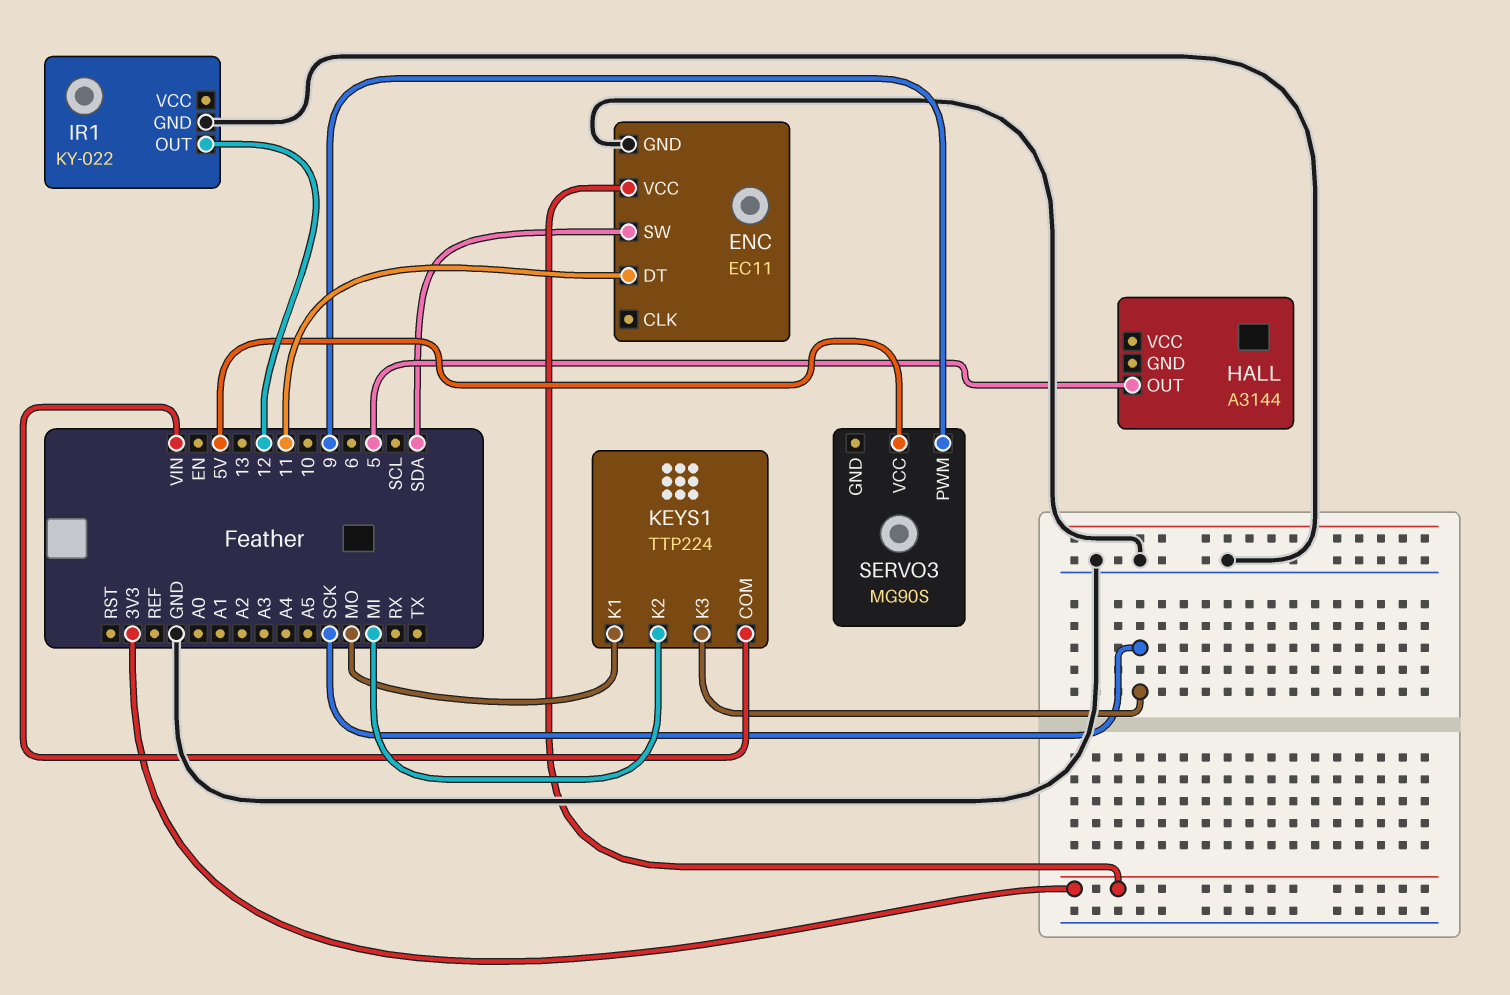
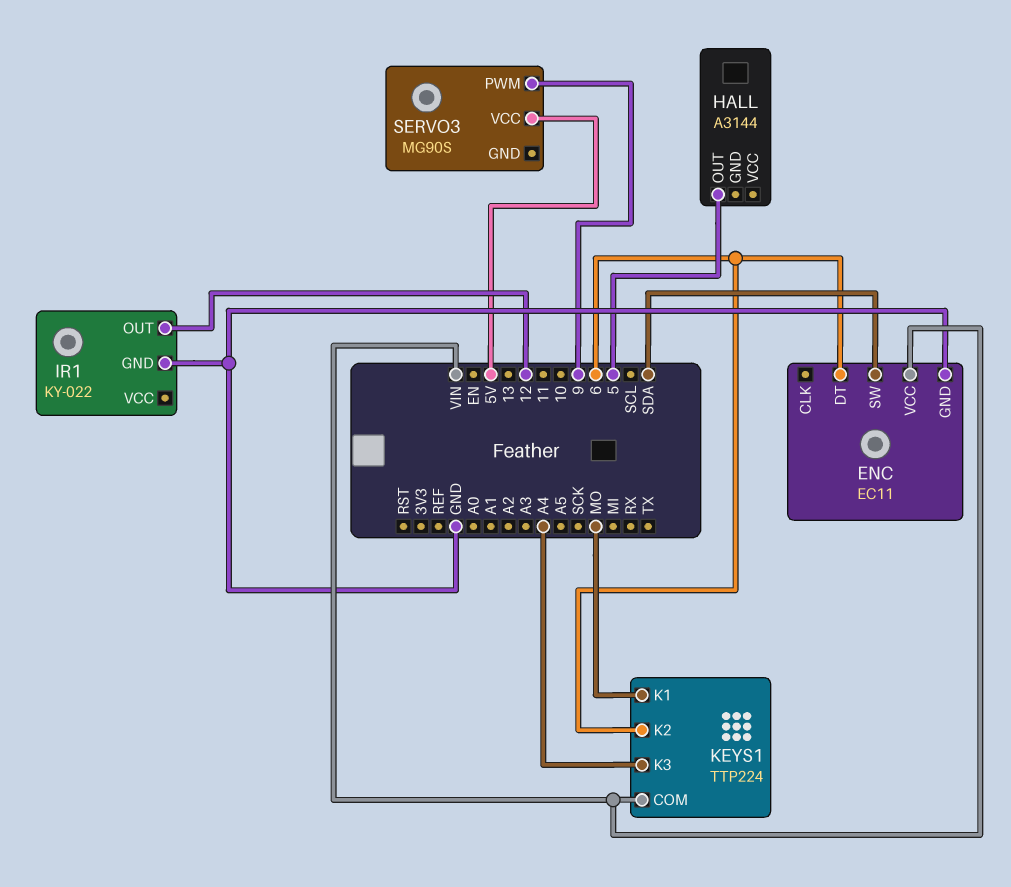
ENC pin DT: 11 -> 6
ENC pin VCC: 3V3 -> VIN
KEYS1 pin K2: MI -> 6
KEYS1 pin K3: SCK -> A4

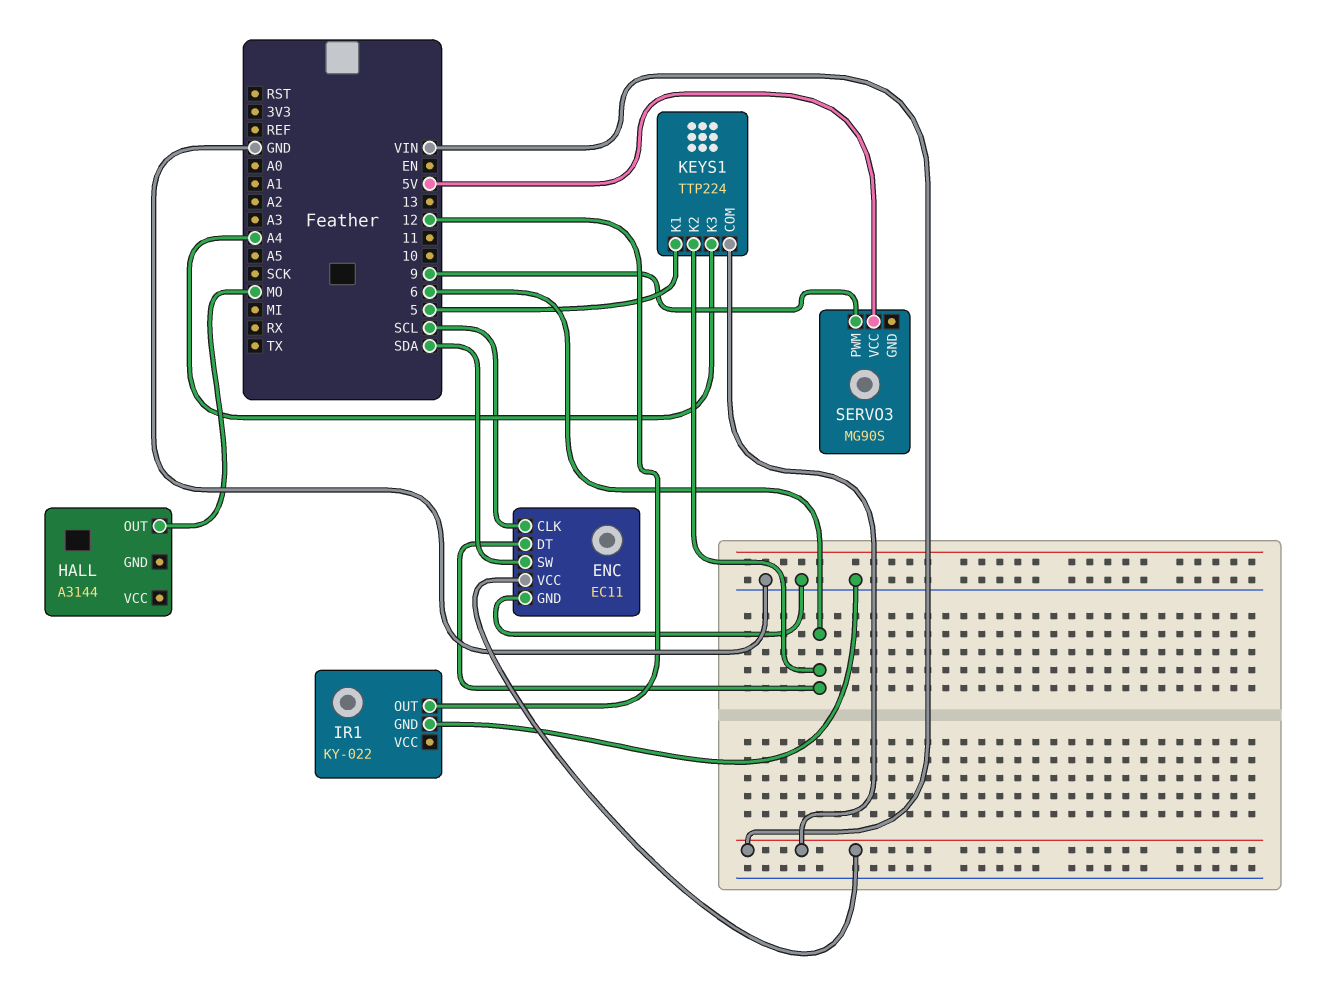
ENC pin CLK: none -> SCL
HALL pin OUT: 5 -> MO
KEYS1 pin K1: MO -> 5

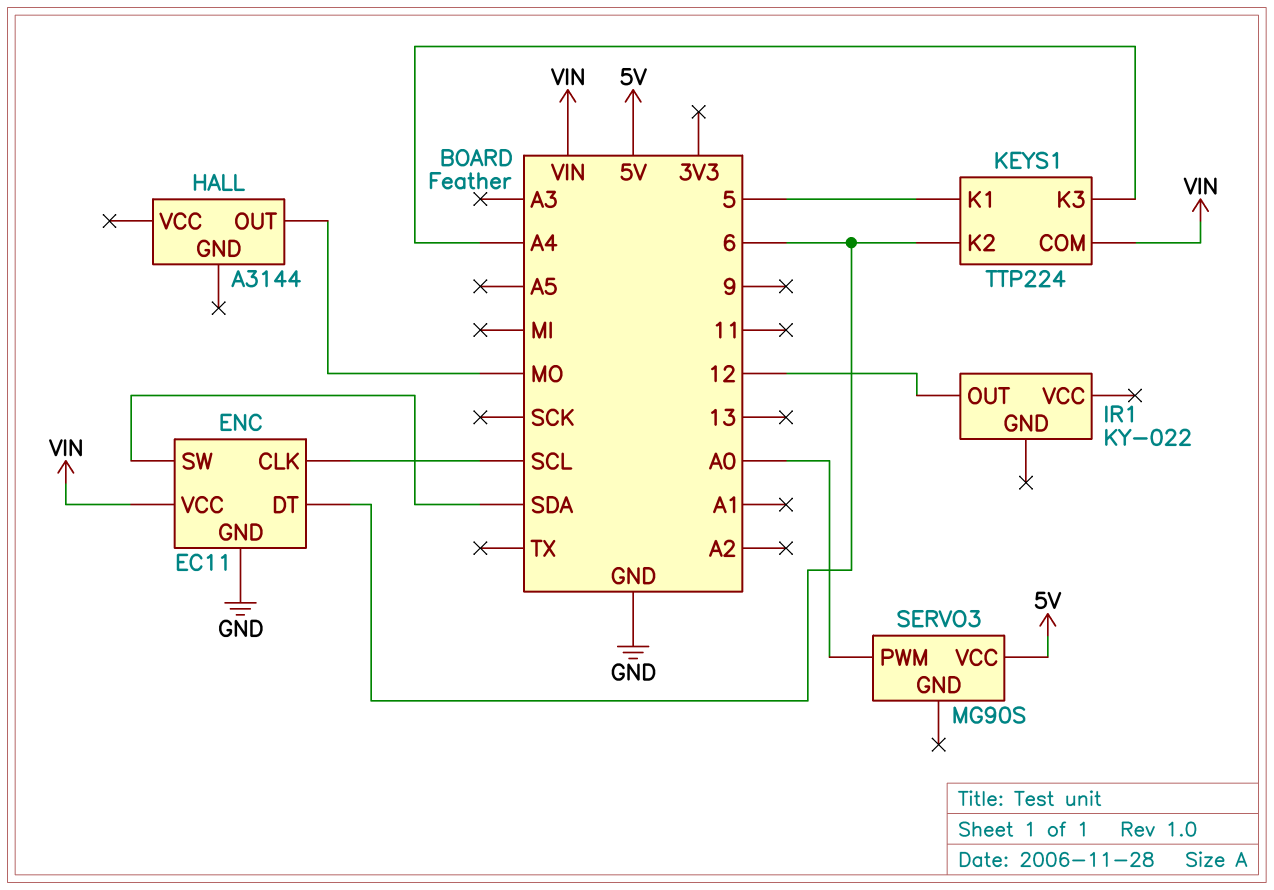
IR1 pin GND: GND -> none
SERVO3 pin PWM: 9 -> A0

